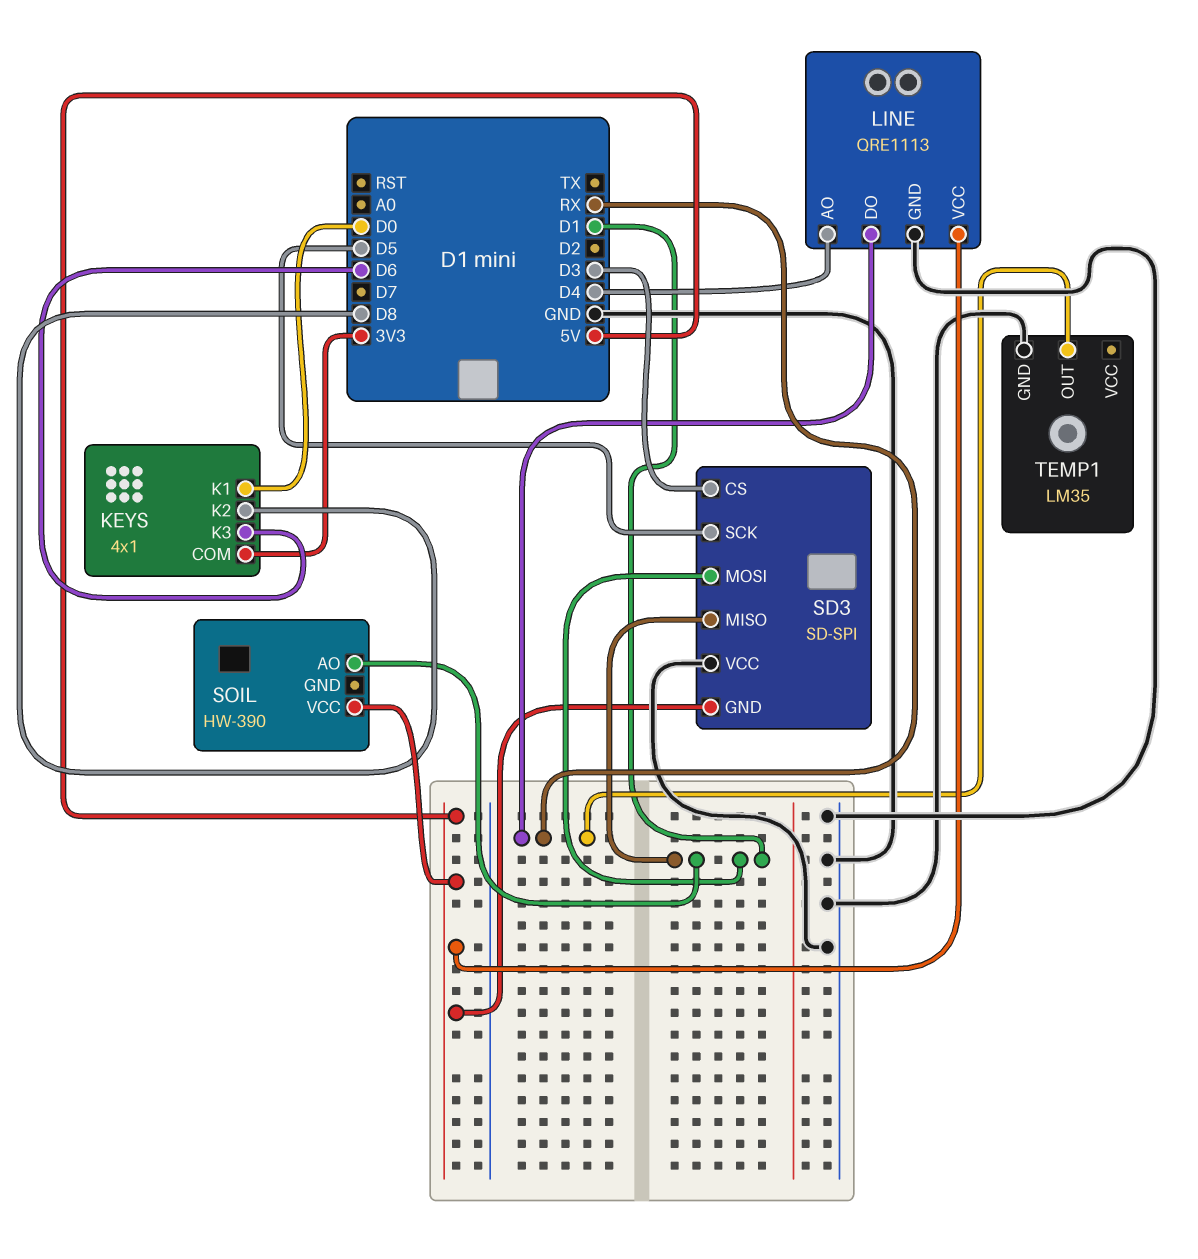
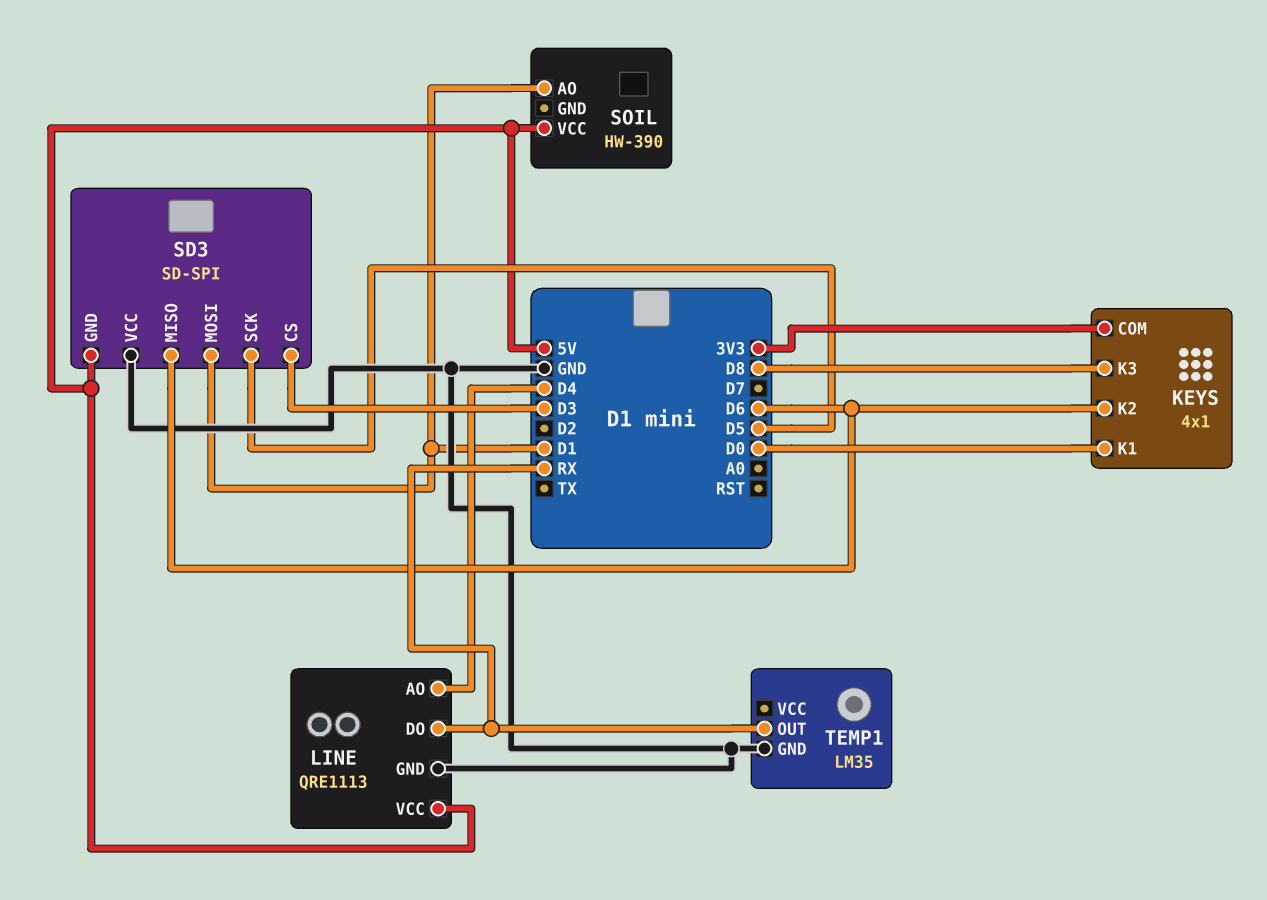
KEYS pin K2: D8 -> D6
KEYS pin K3: D6 -> D8
SD3 pin MISO: D1 -> D6

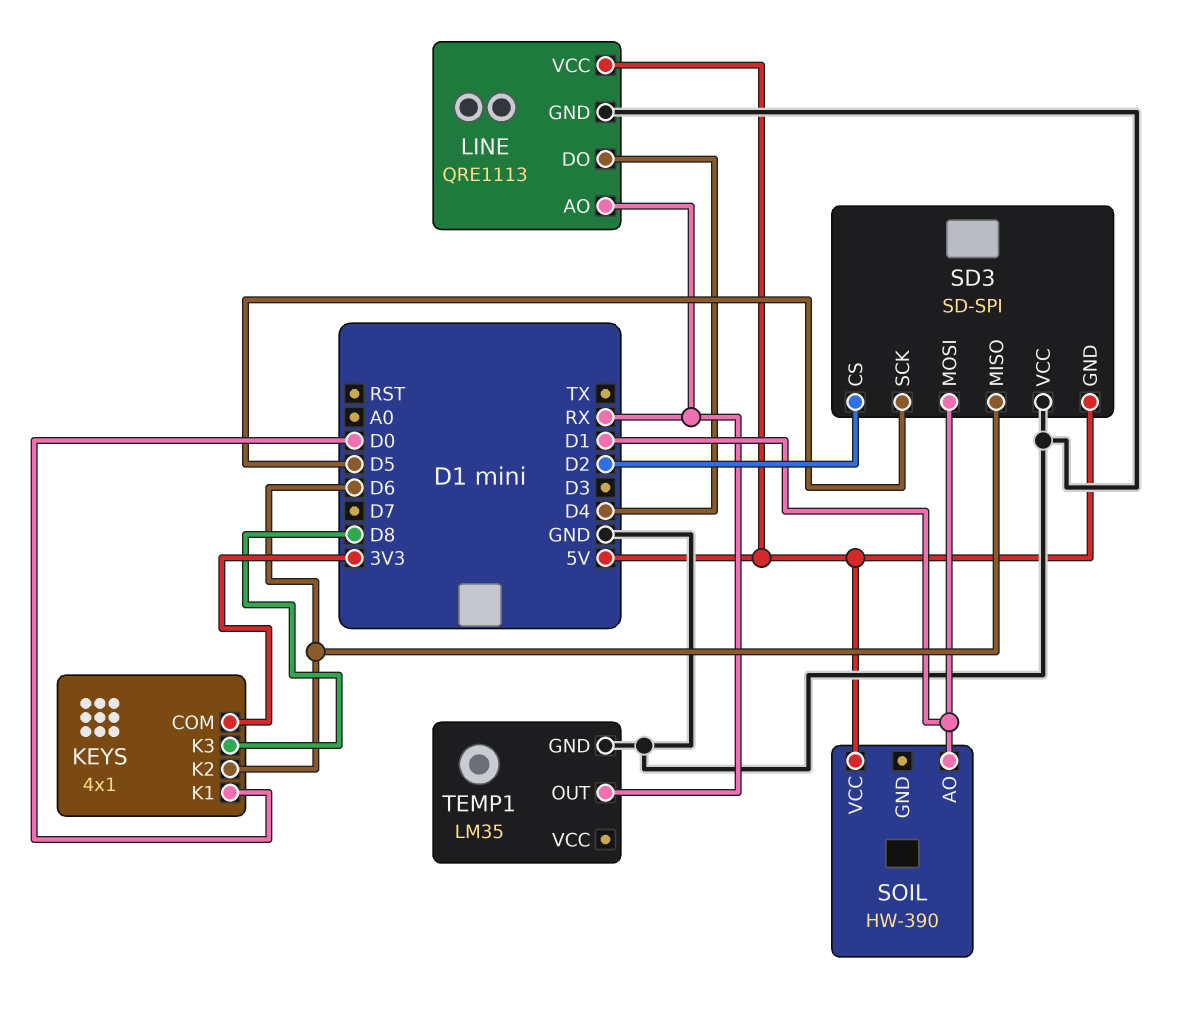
LINE pin AO: D4 -> RX
LINE pin DO: RX -> D4
SD3 pin CS: D3 -> D2

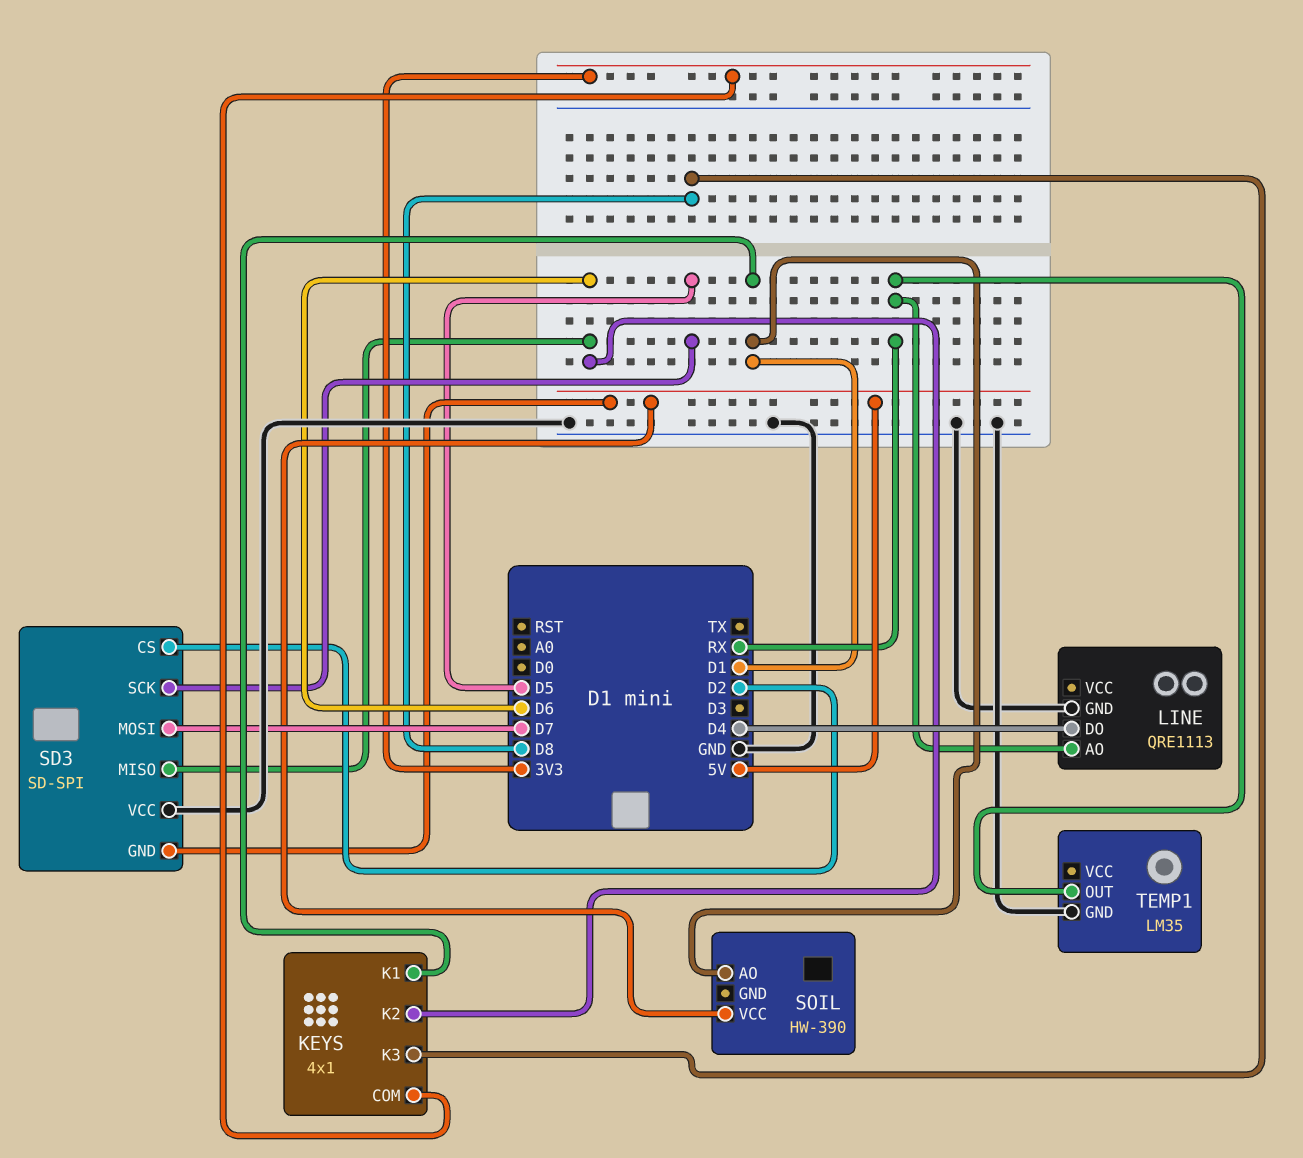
KEYS pin K1: D0 -> D1
LINE pin VCC: 5V -> none
SD3 pin MOSI: D1 -> D7

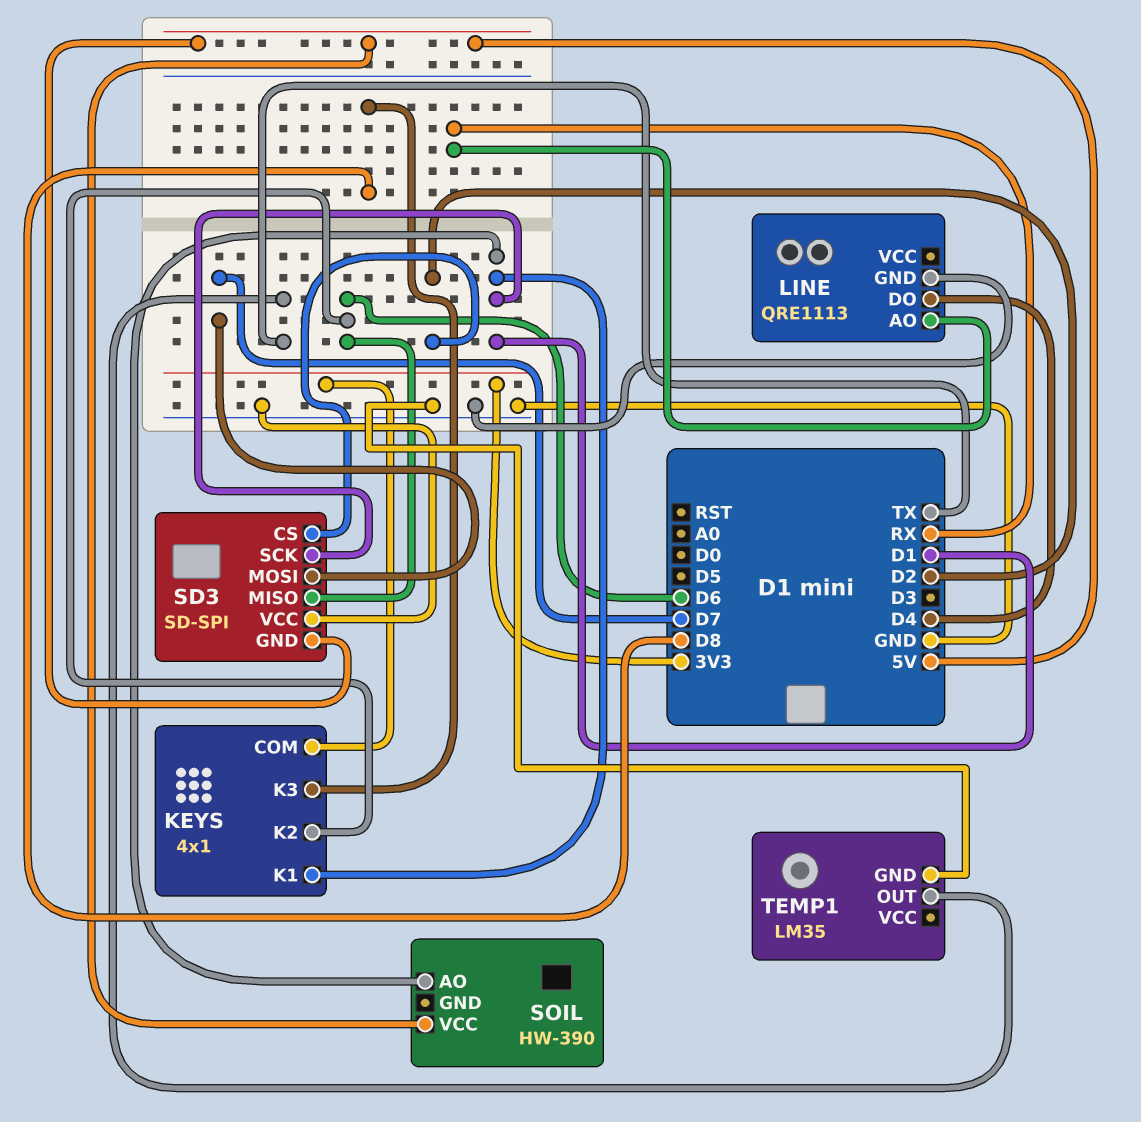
SD3 pin SCK: D5 -> D1
TEMP1 pin OUT: RX -> TX

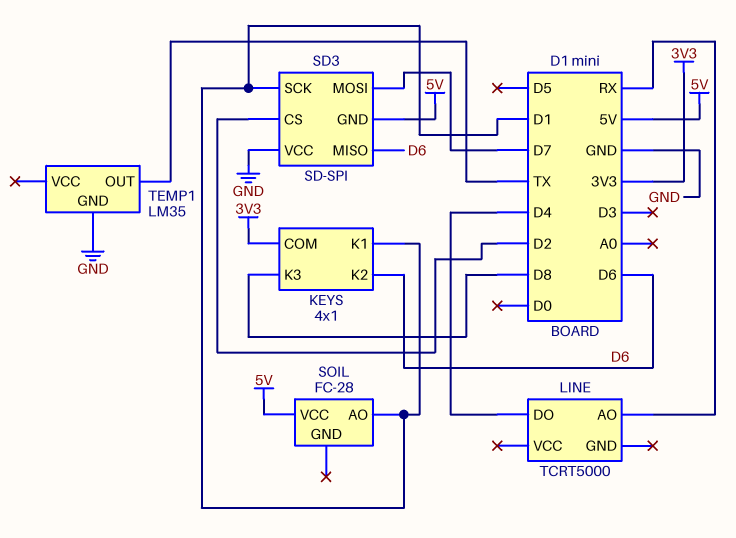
LINE: QRE1113 -> TCRT5000
LINE pin GND: GND -> none
SOIL: HW-390 -> FC-28

